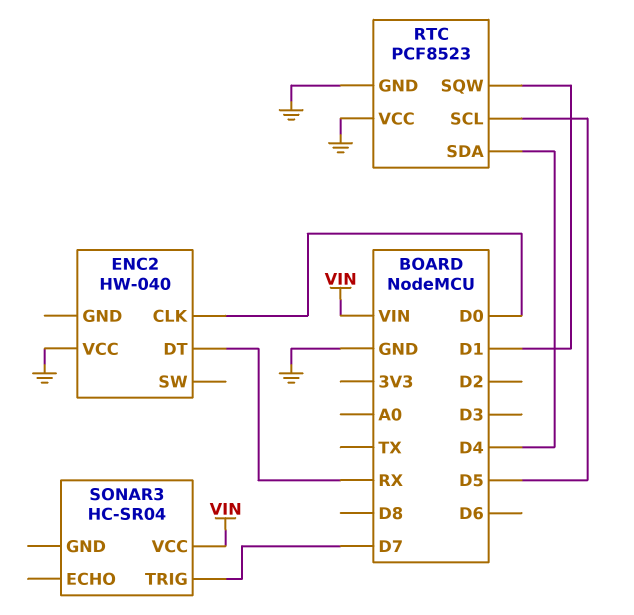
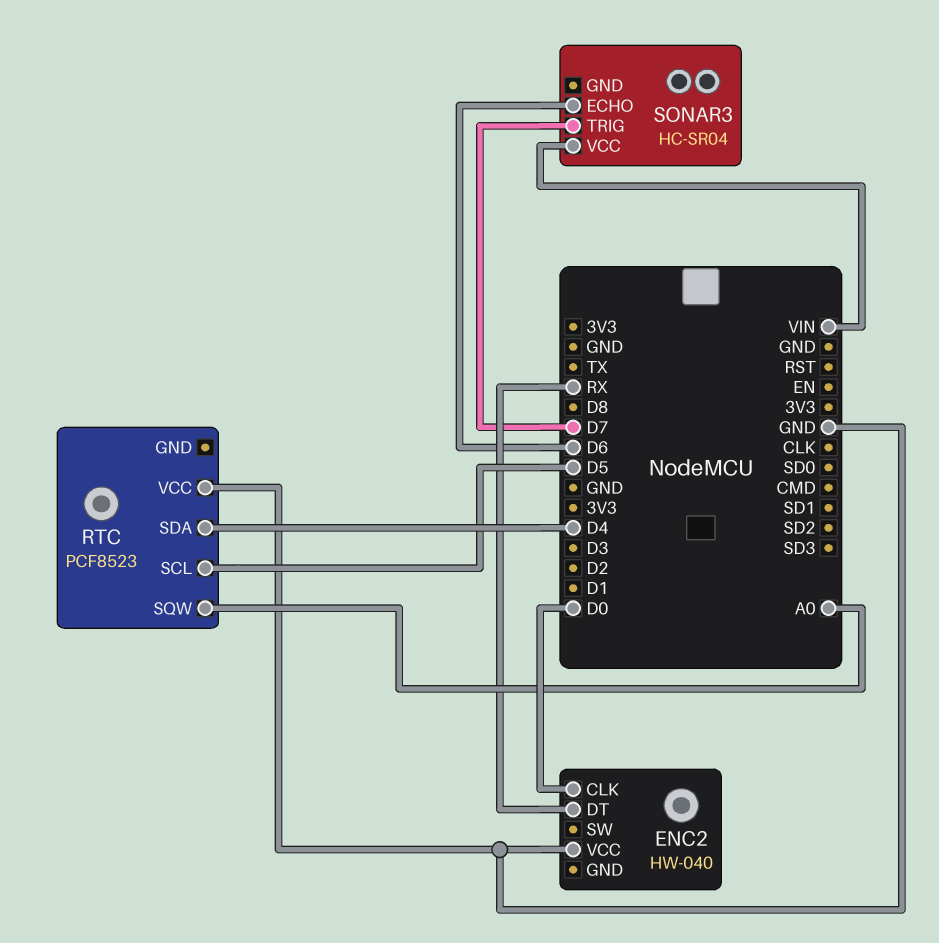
RTC pin GND: GND -> none
RTC pin SQW: D1 -> A0
SONAR3 pin ECHO: none -> D6

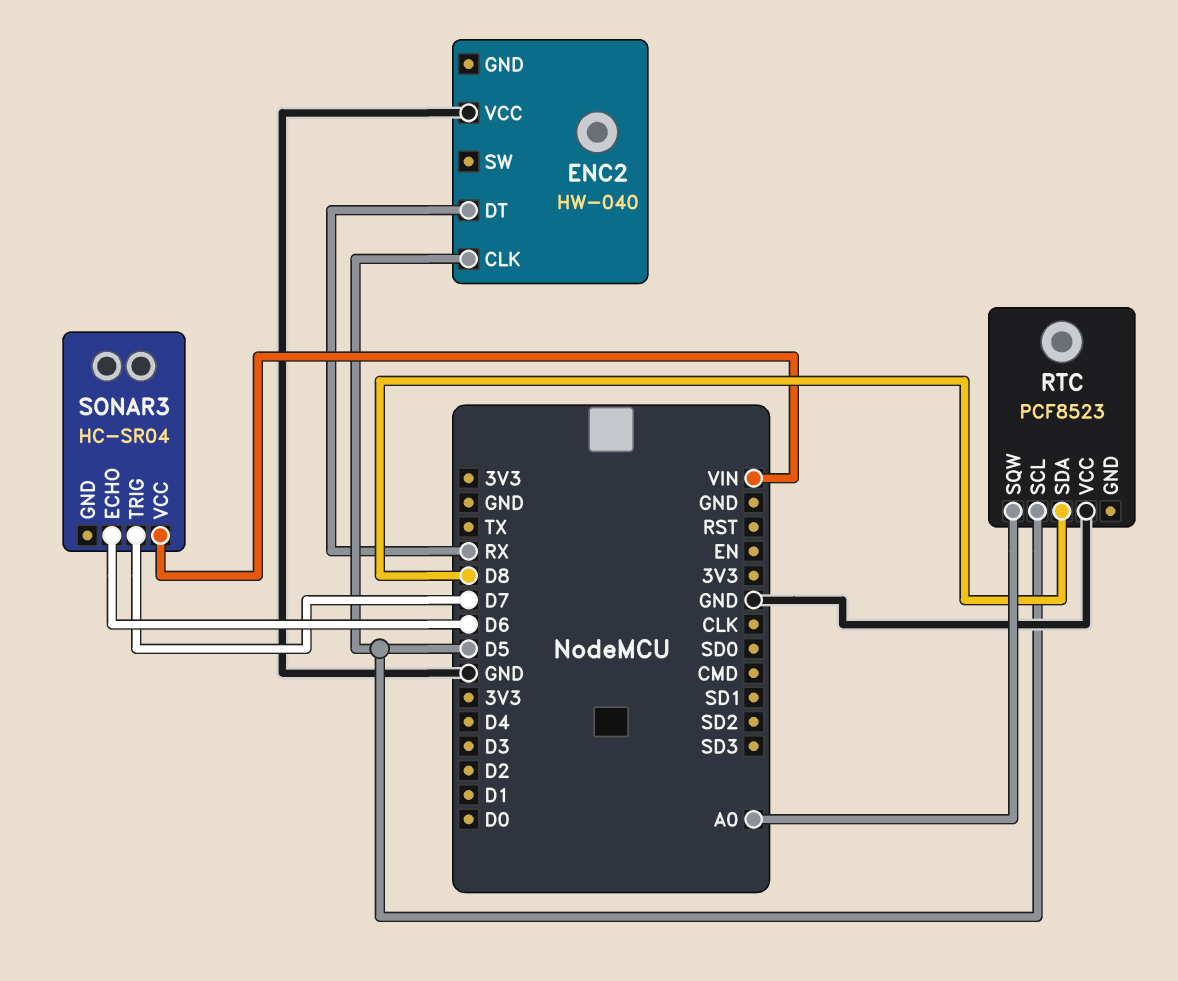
ENC2 pin CLK: D0 -> D5
RTC pin SDA: D4 -> D8

